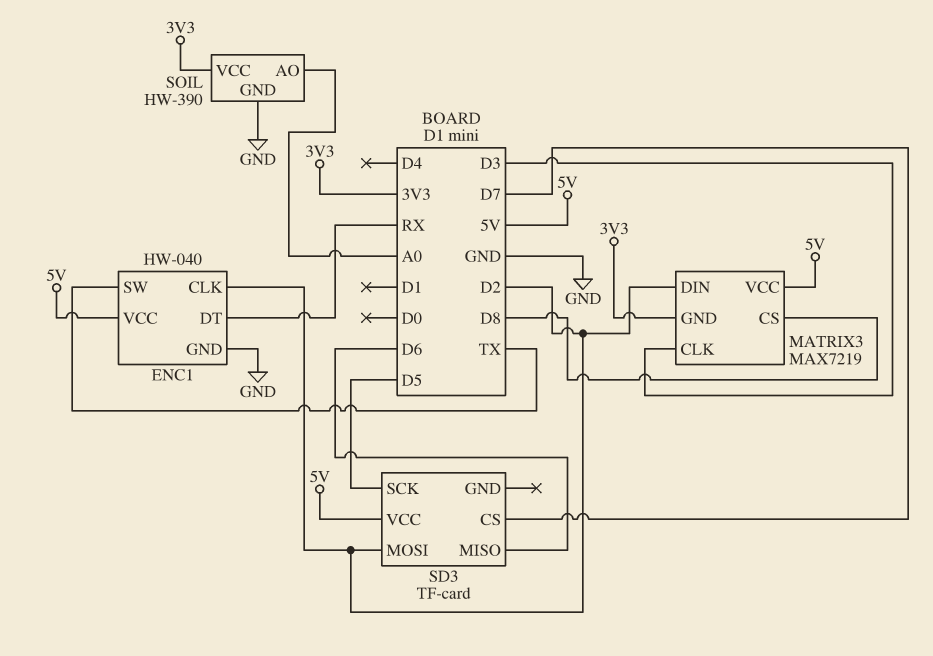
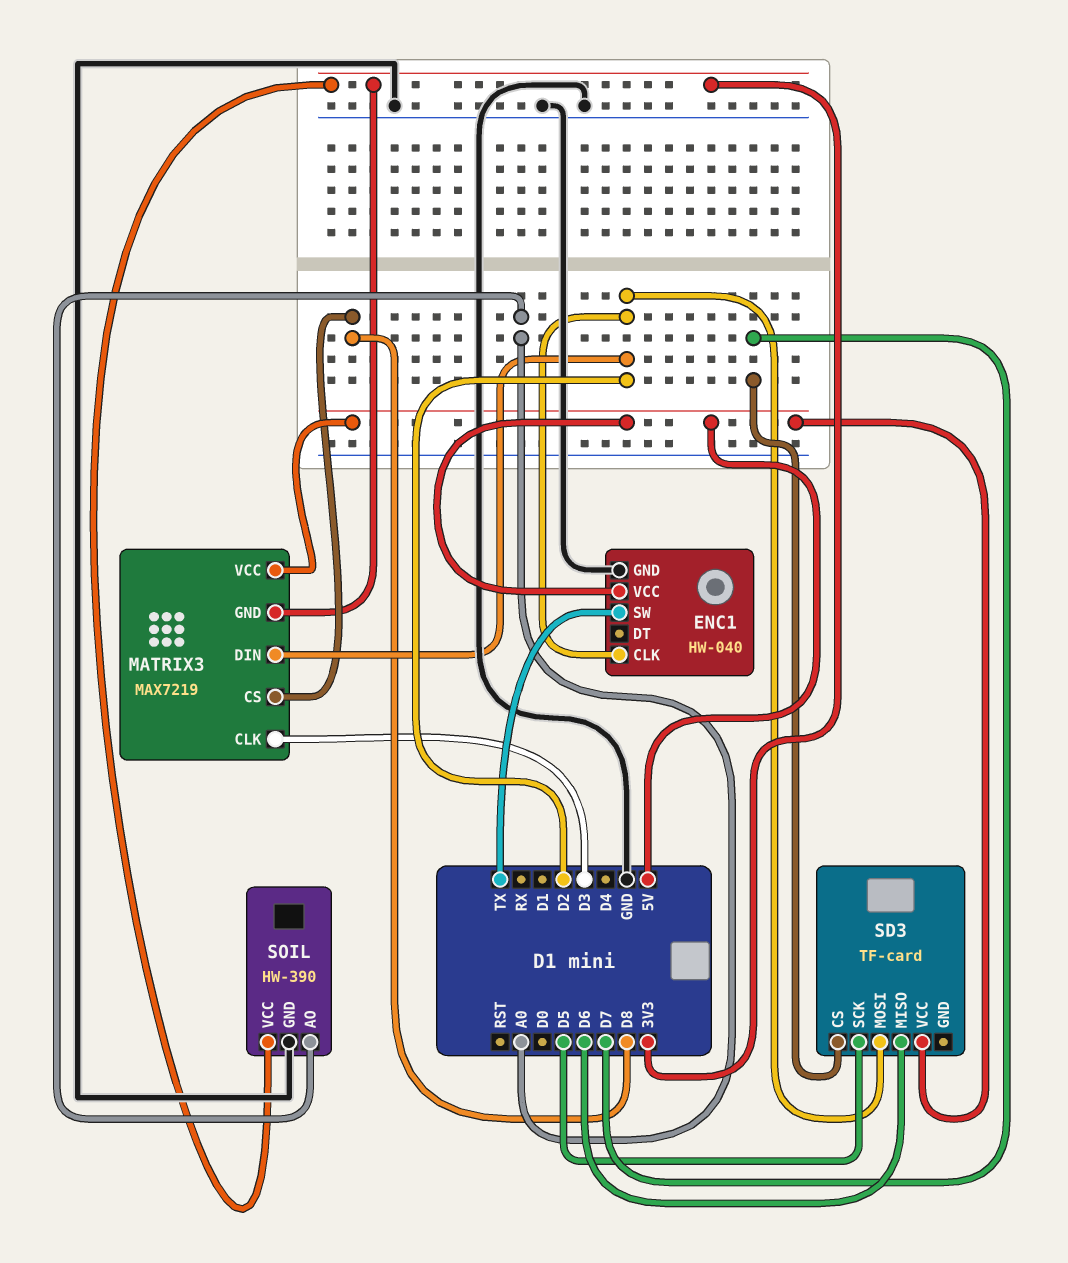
ENC1 pin DT: RX -> none

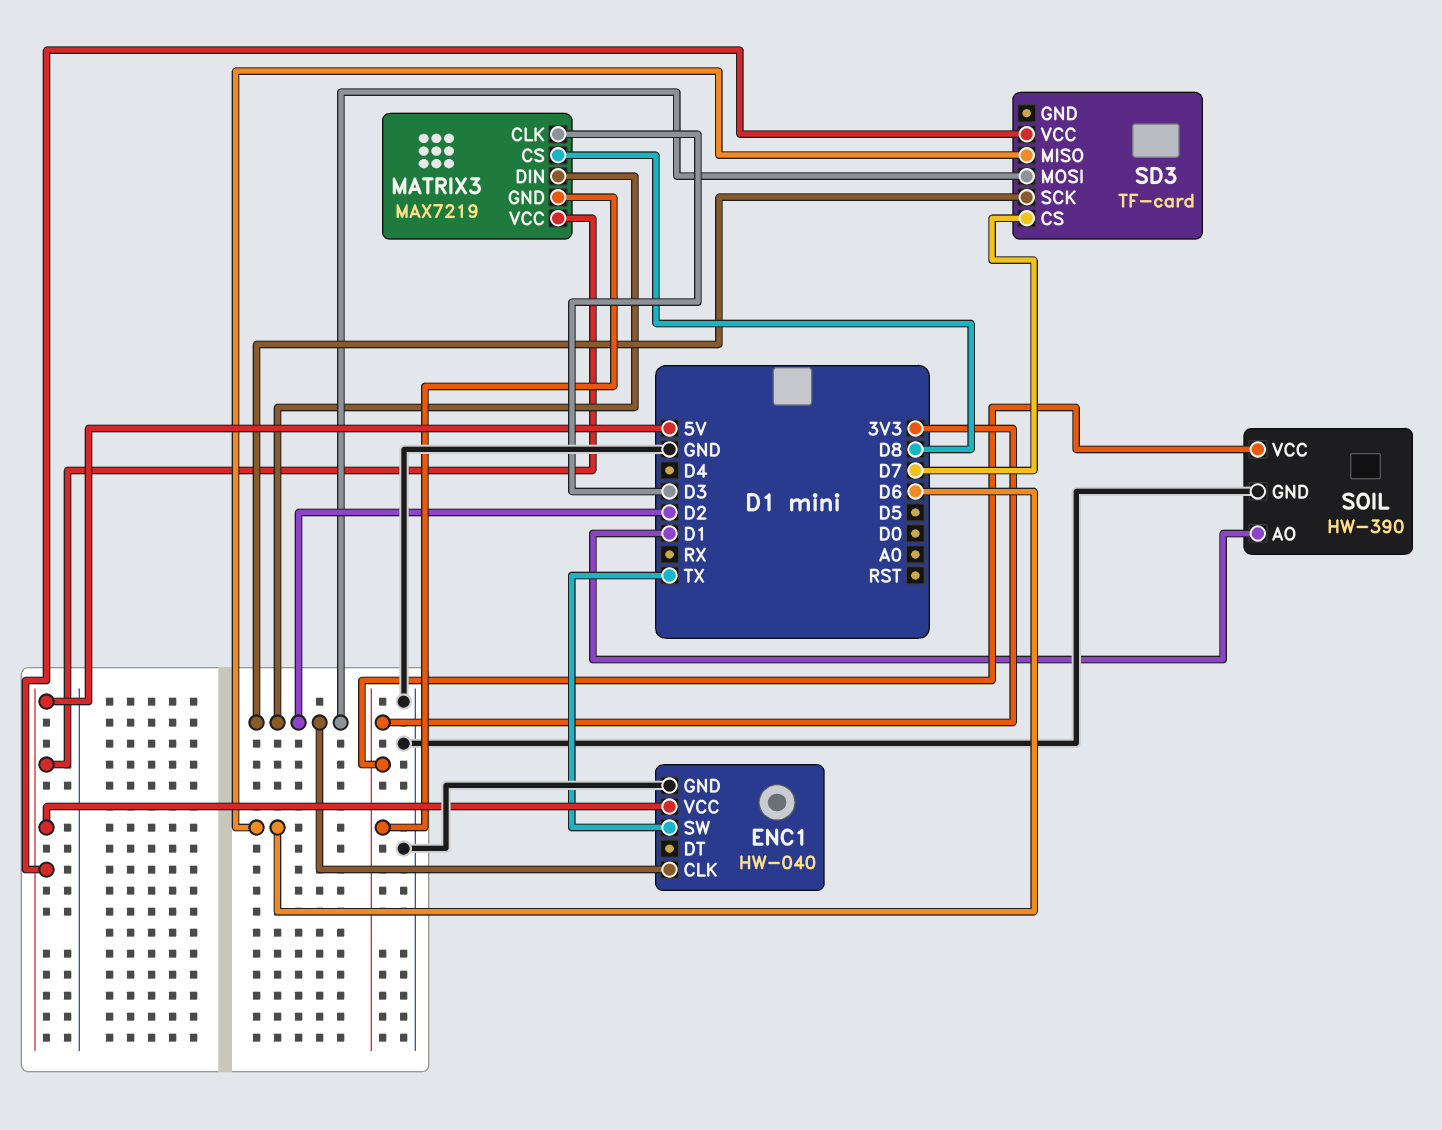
SD3 pin SCK: D5 -> D2
SOIL pin AO: A0 -> D1

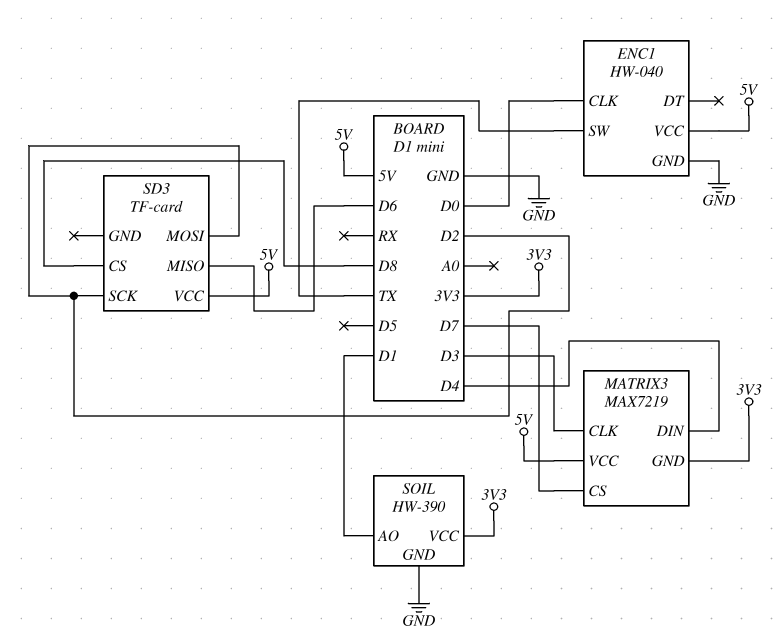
ENC1 pin CLK: D2 -> D0
MATRIX3 pin CS: D8 -> D7
MATRIX3 pin DIN: D2 -> D4
SD3 pin CS: D7 -> D8

